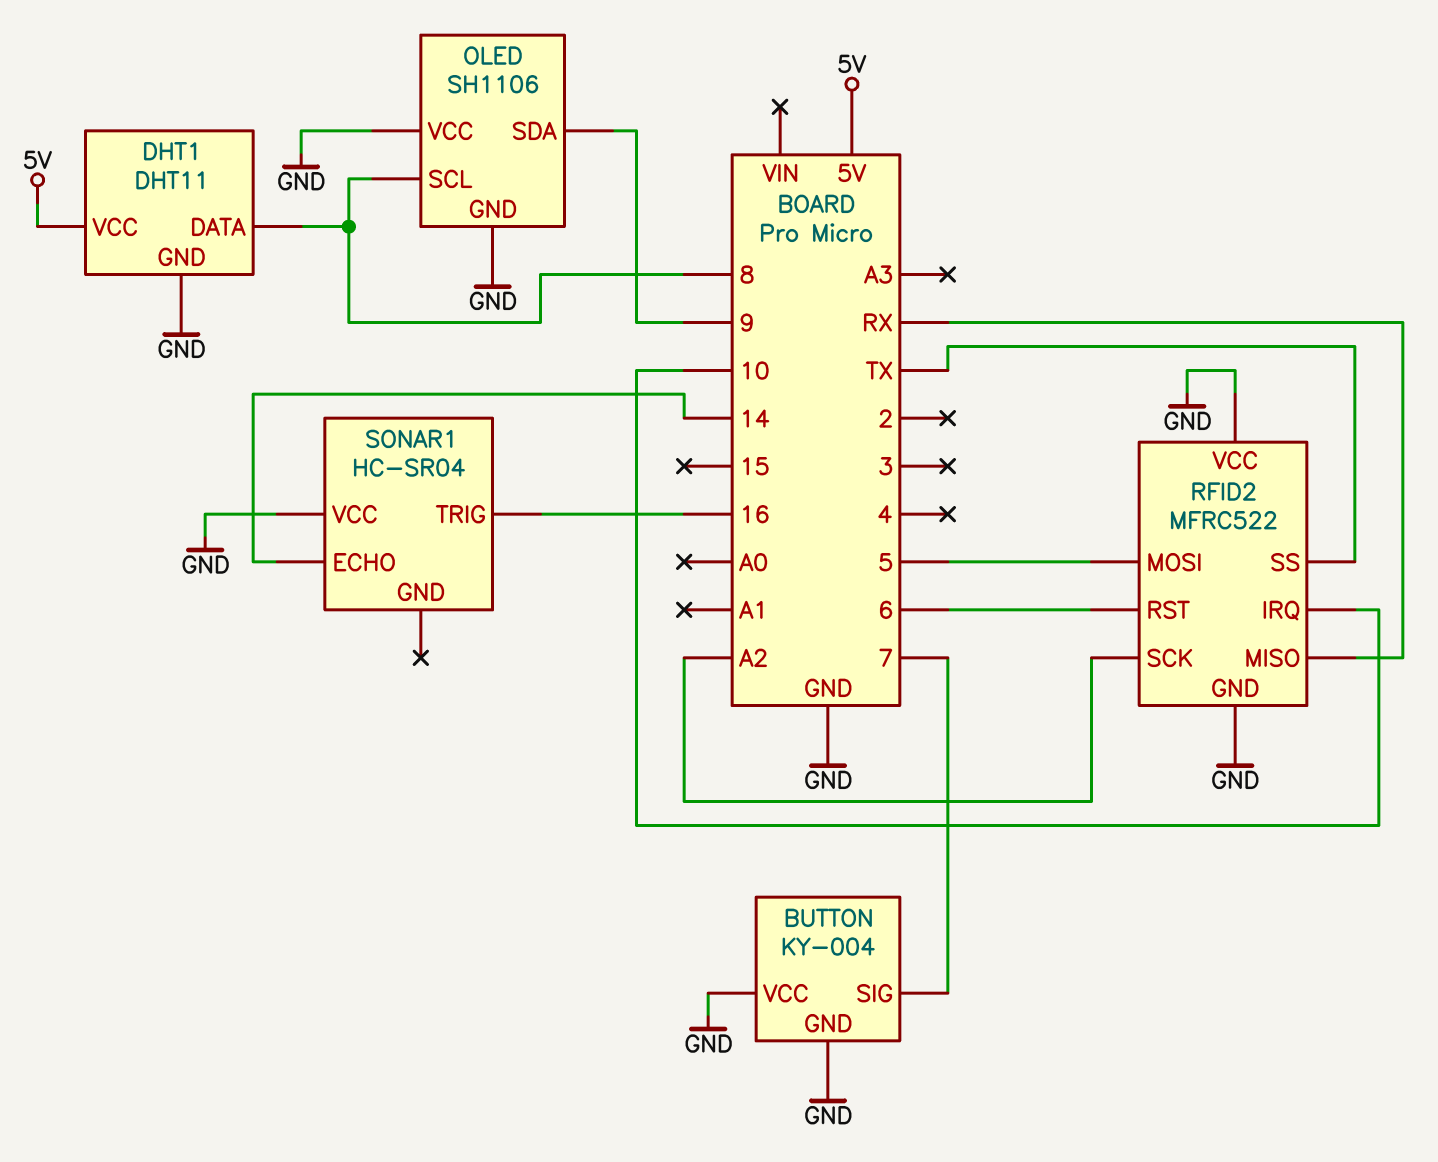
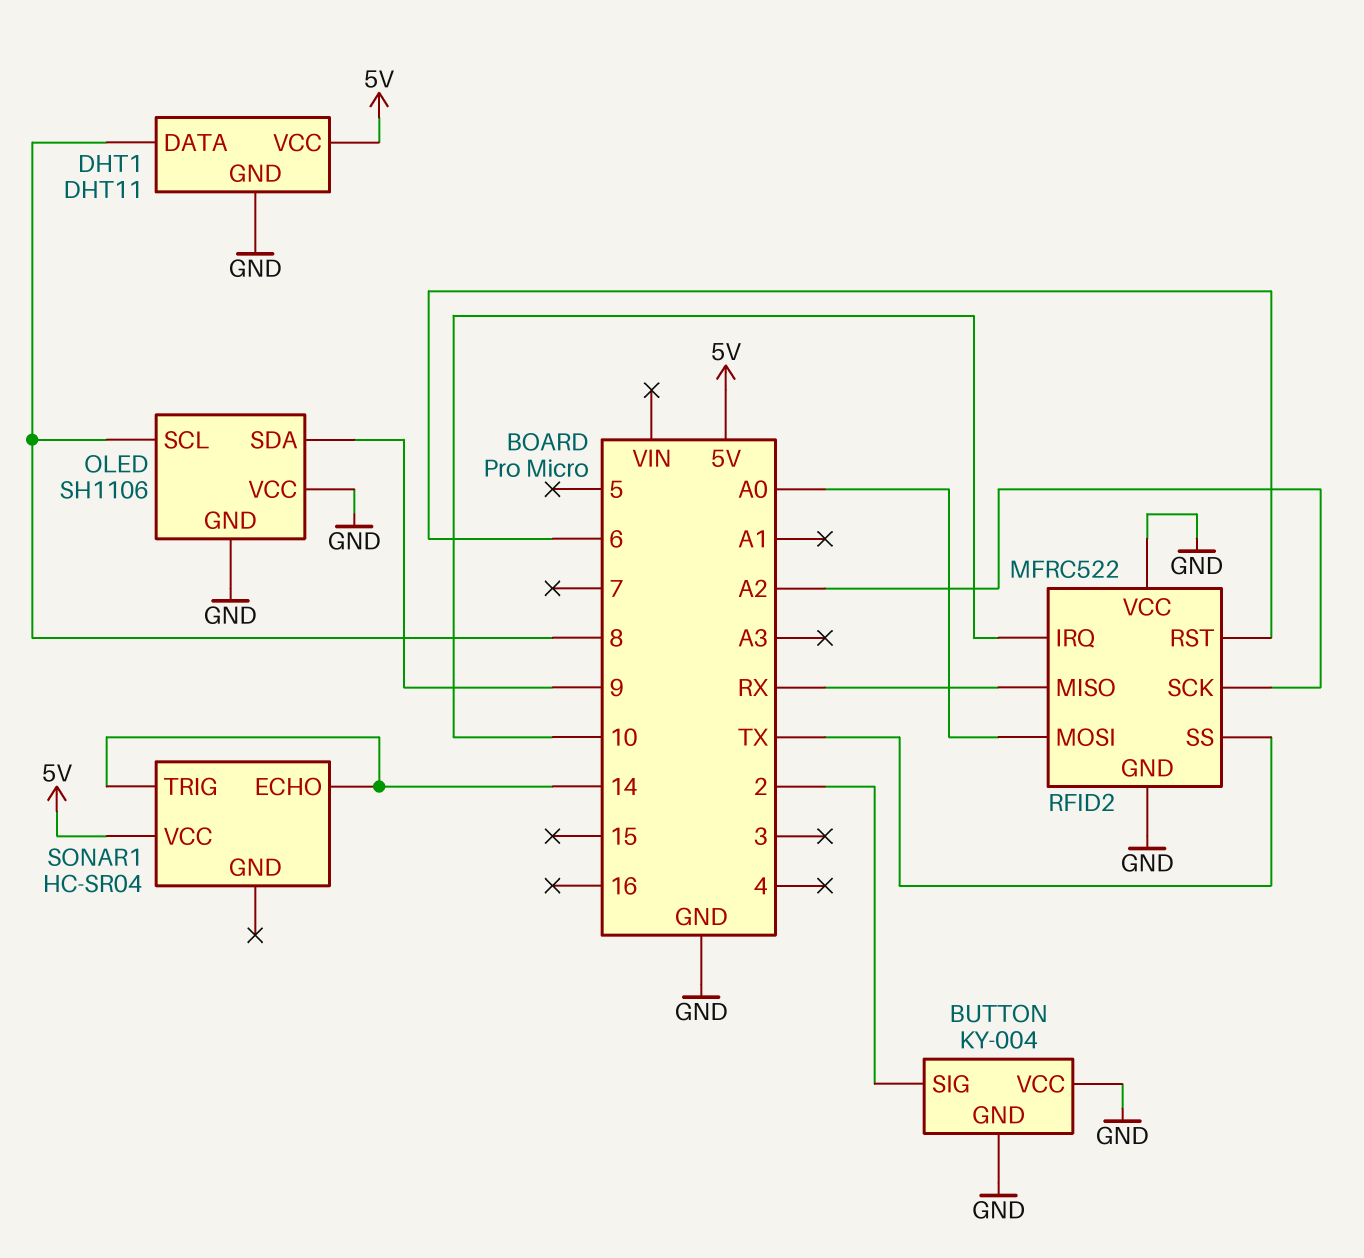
BUTTON pin SIG: 7 -> 2
RFID2 pin MOSI: 5 -> A0
SONAR1 pin TRIG: 16 -> 14
SONAR1 pin VCC: GND -> 5V

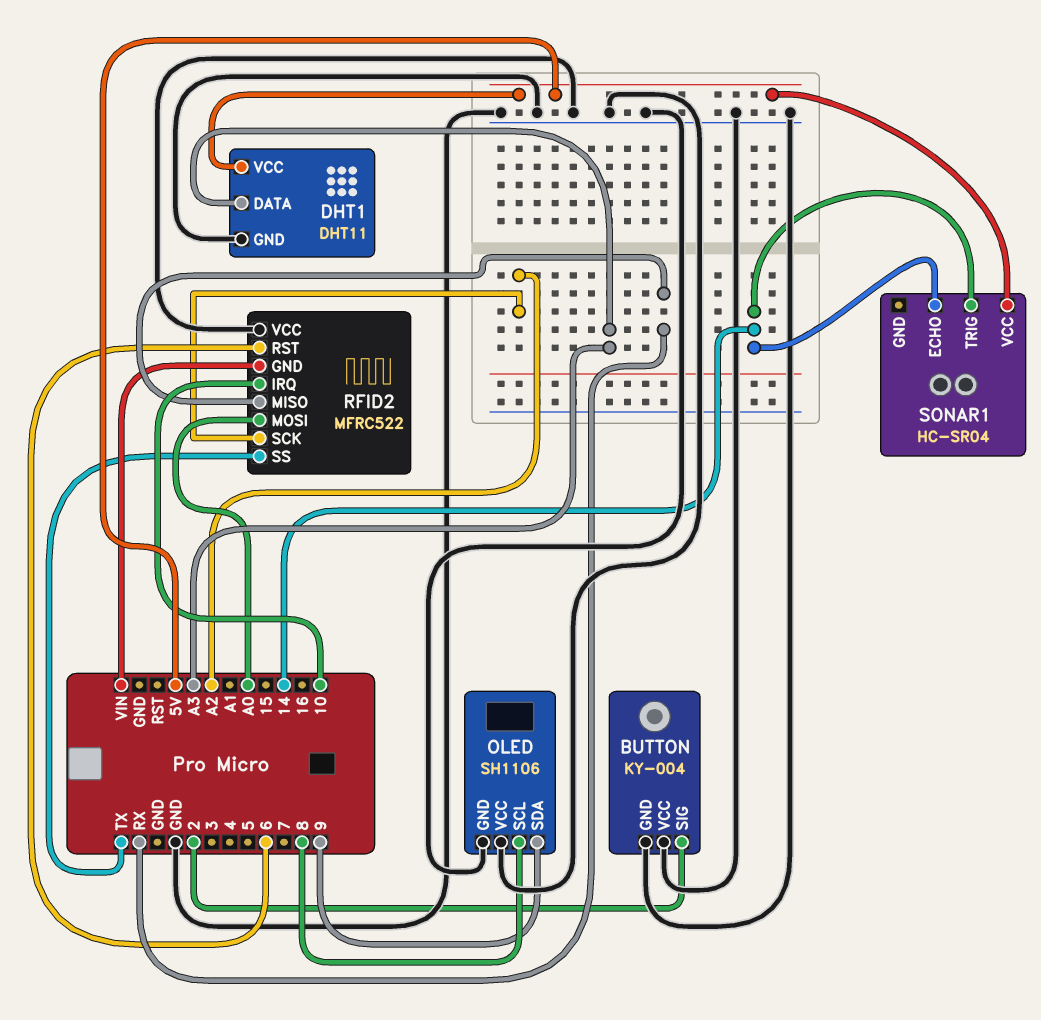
DHT1 pin DATA: 8 -> A3
RFID2 pin GND: GND -> VIN

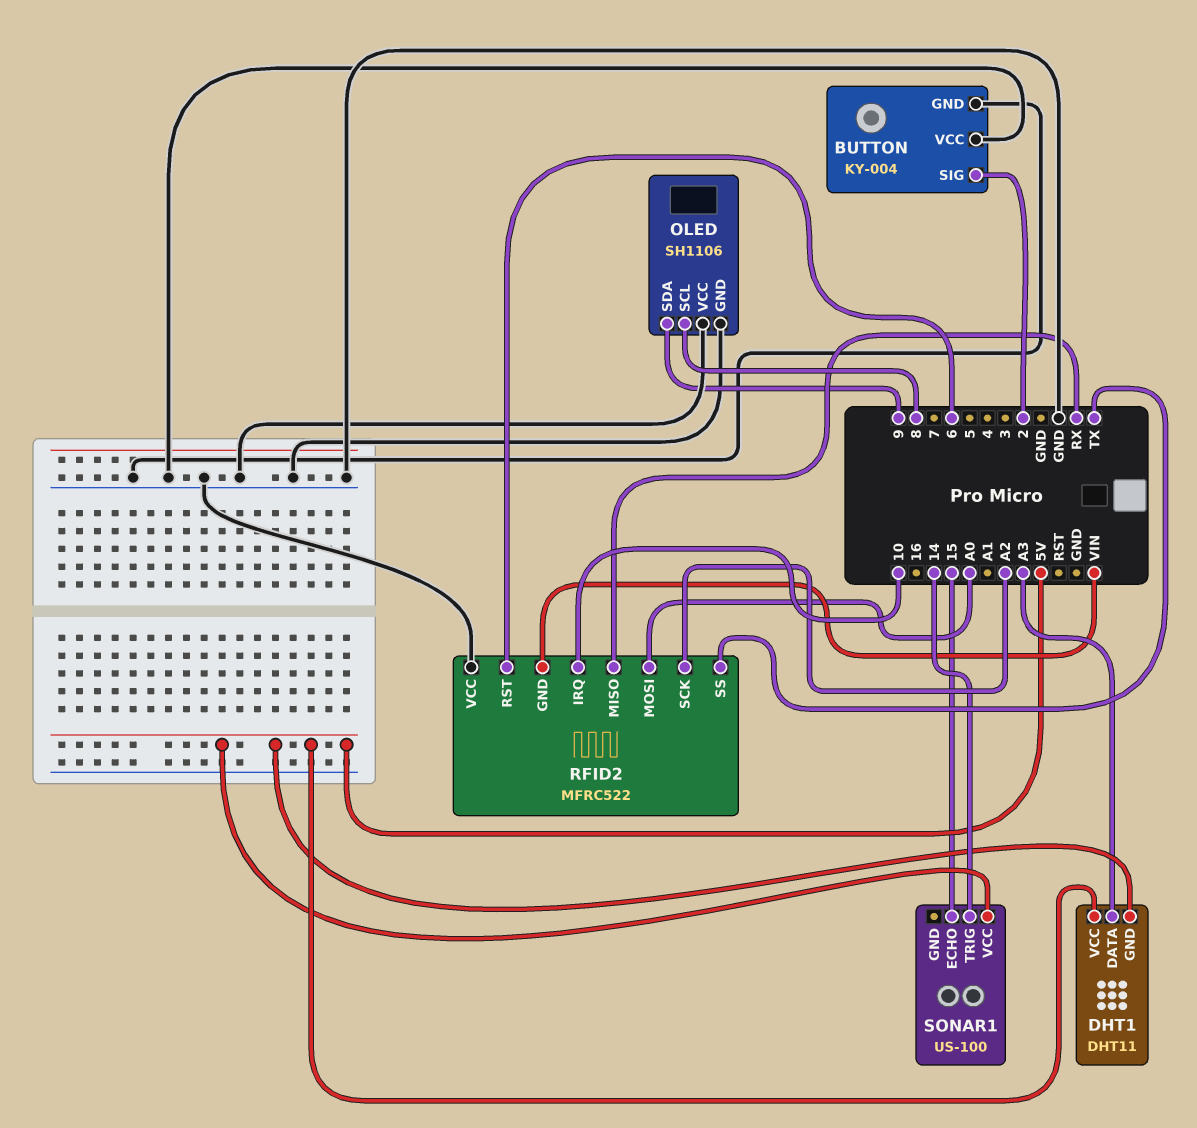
DHT1 pin GND: GND -> 5V
SONAR1: HC-SR04 -> US-100
SONAR1 pin ECHO: 14 -> 15

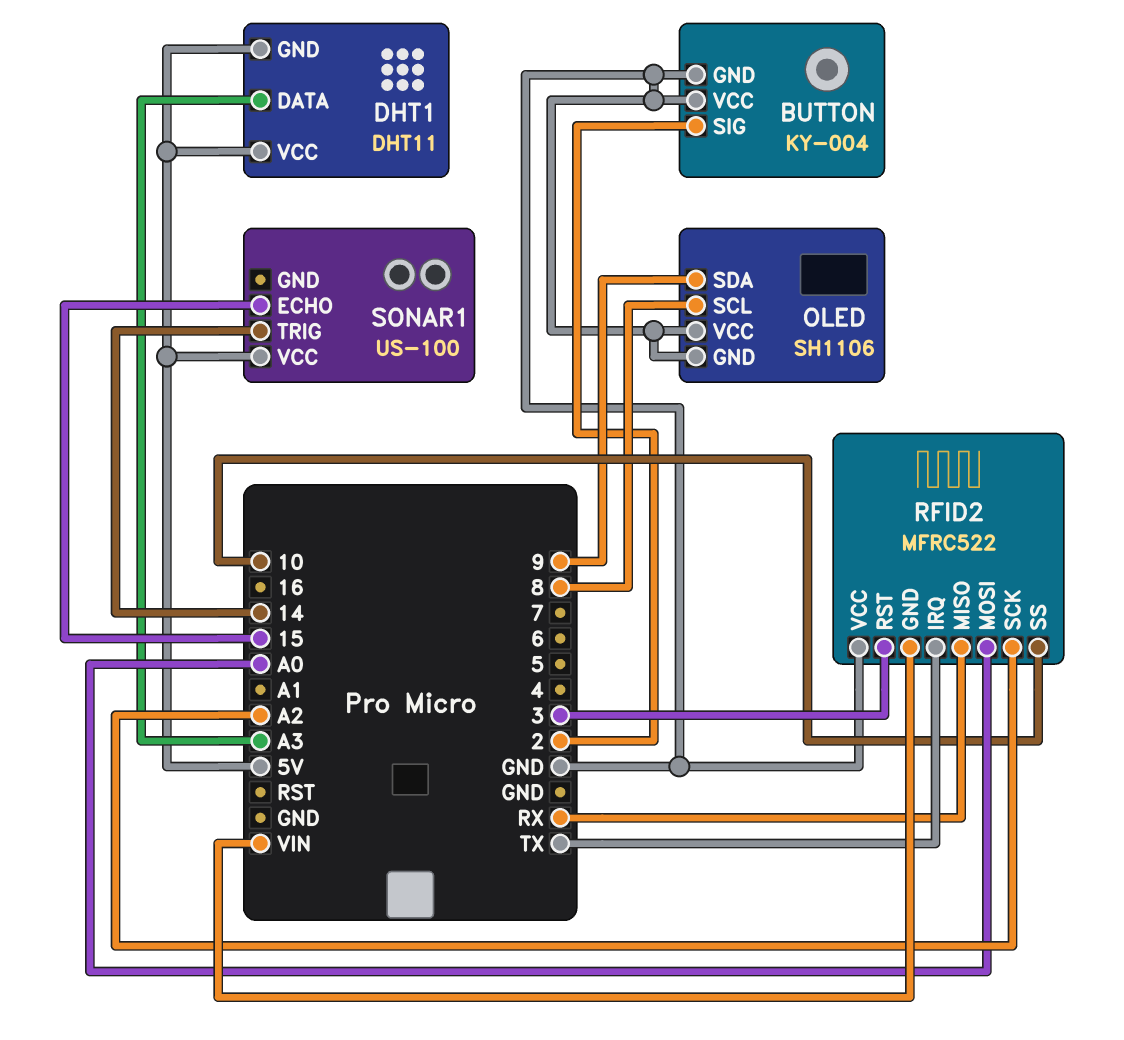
RFID2 pin IRQ: 10 -> TX
RFID2 pin RST: 6 -> 3
RFID2 pin SS: TX -> 10

